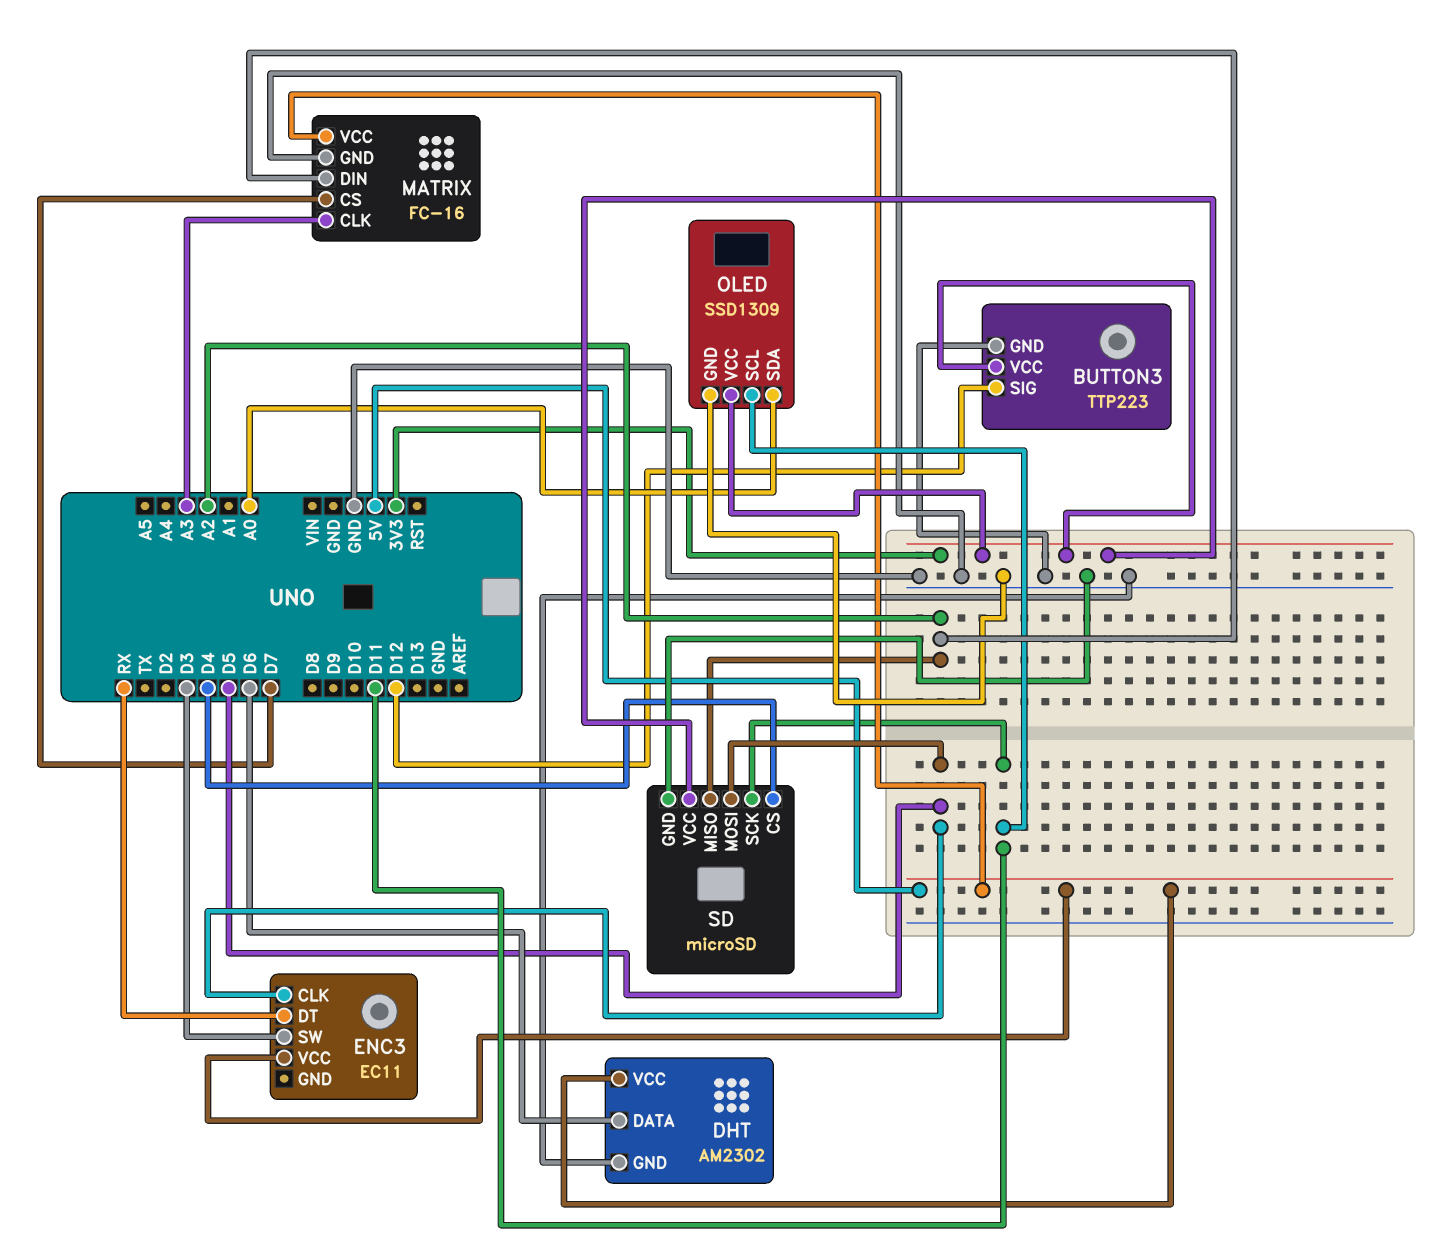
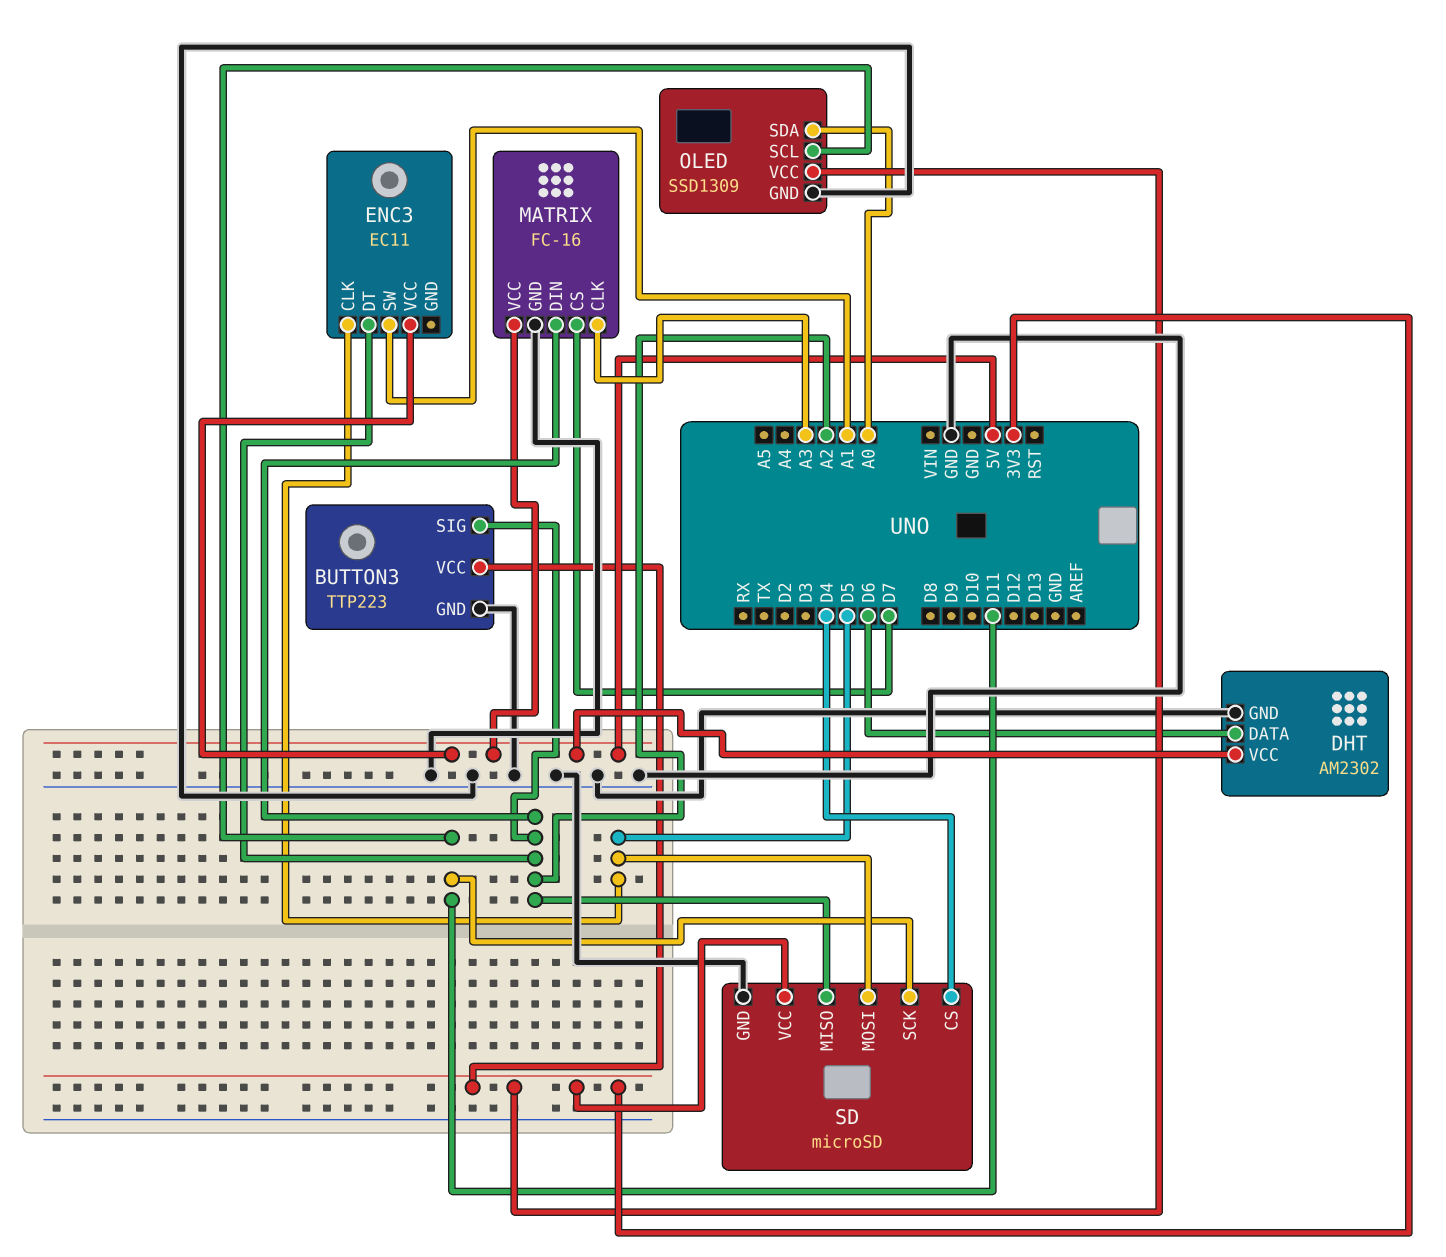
BUTTON3 pin SIG: D12 -> A2
ENC3 pin DT: RX -> A2
ENC3 pin SW: D3 -> A1

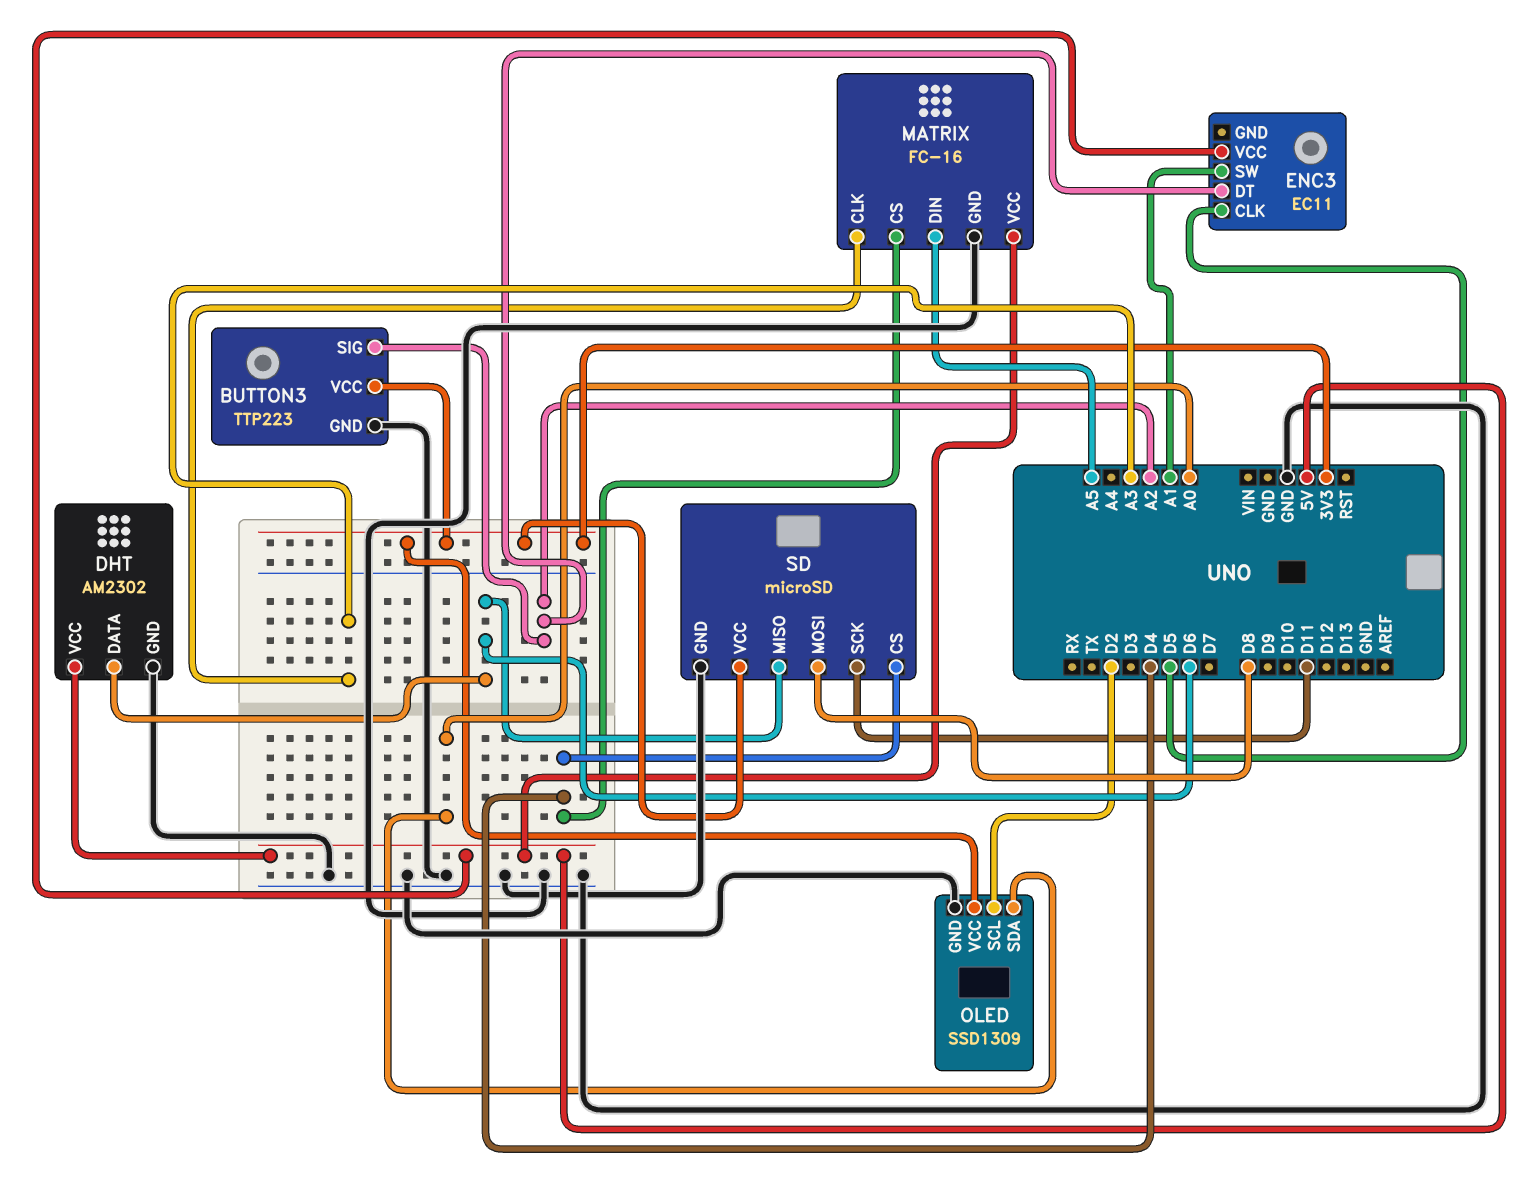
MATRIX pin CS: D7 -> D4
MATRIX pin DIN: A2 -> A5
OLED pin SCL: D11 -> D2
SD pin MISO: A2 -> D6
SD pin MOSI: D5 -> D8

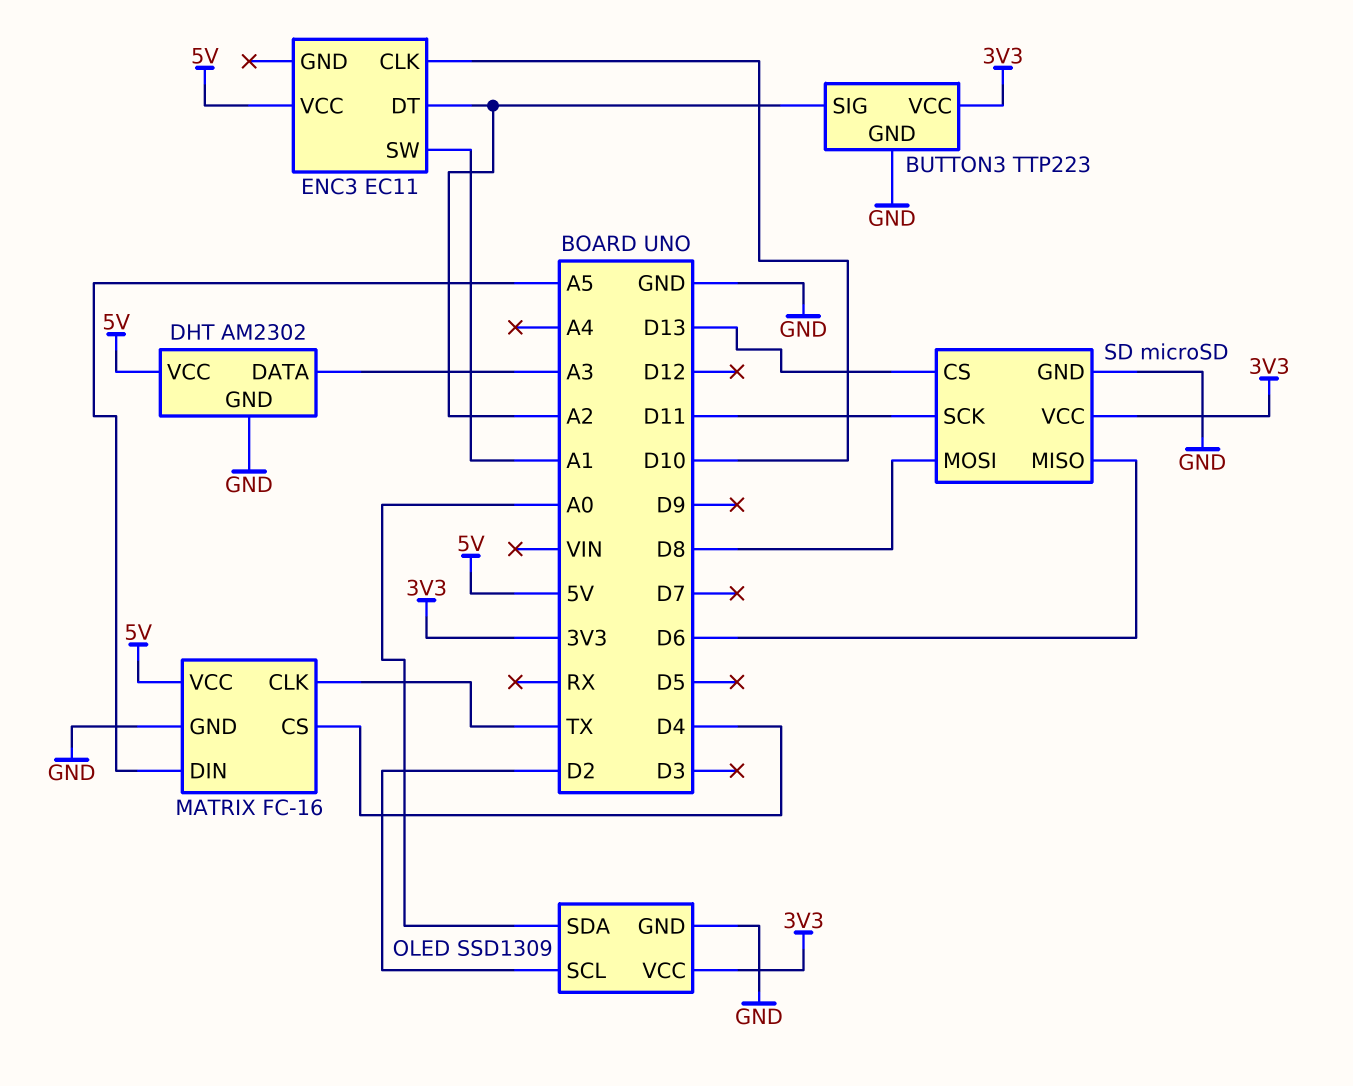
DHT pin DATA: D6 -> A3
ENC3 pin CLK: D5 -> D10
MATRIX pin CLK: A3 -> TX
SD pin CS: D4 -> D13

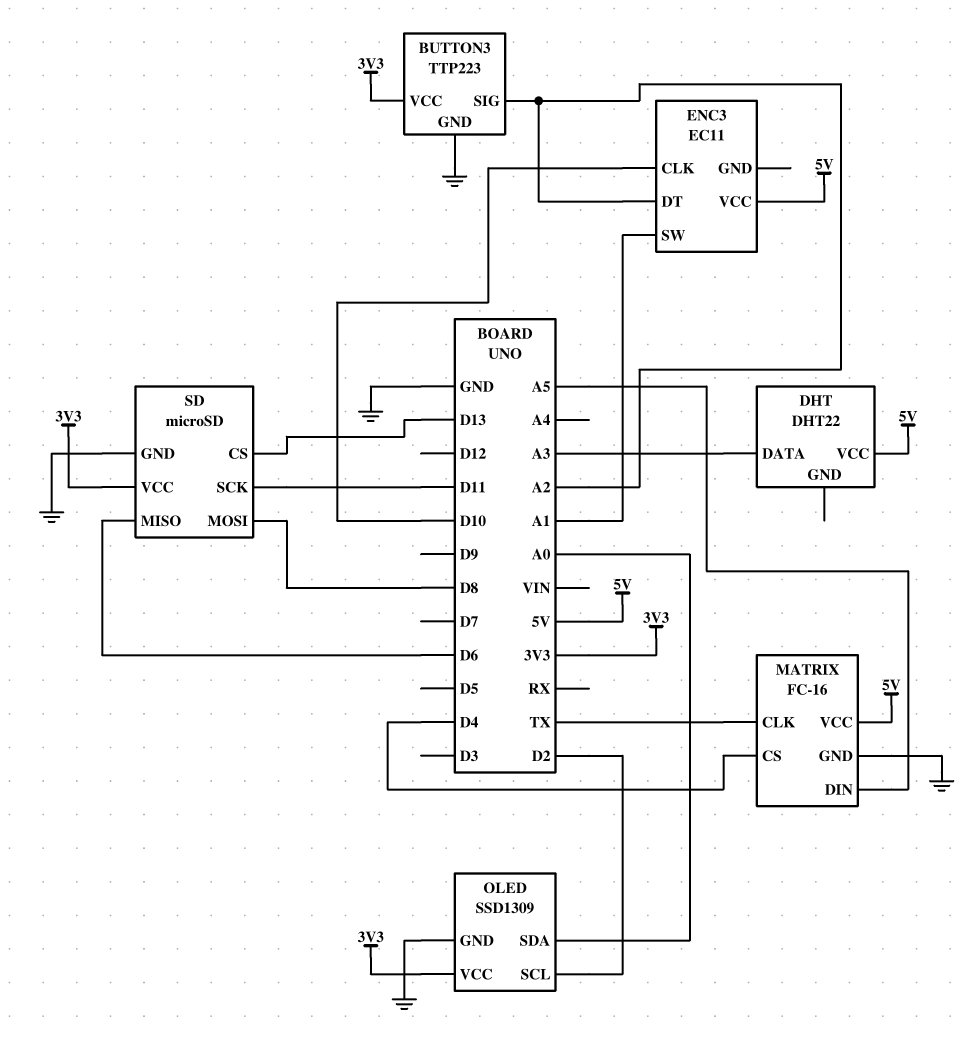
DHT: AM2302 -> DHT22
DHT pin GND: GND -> none

